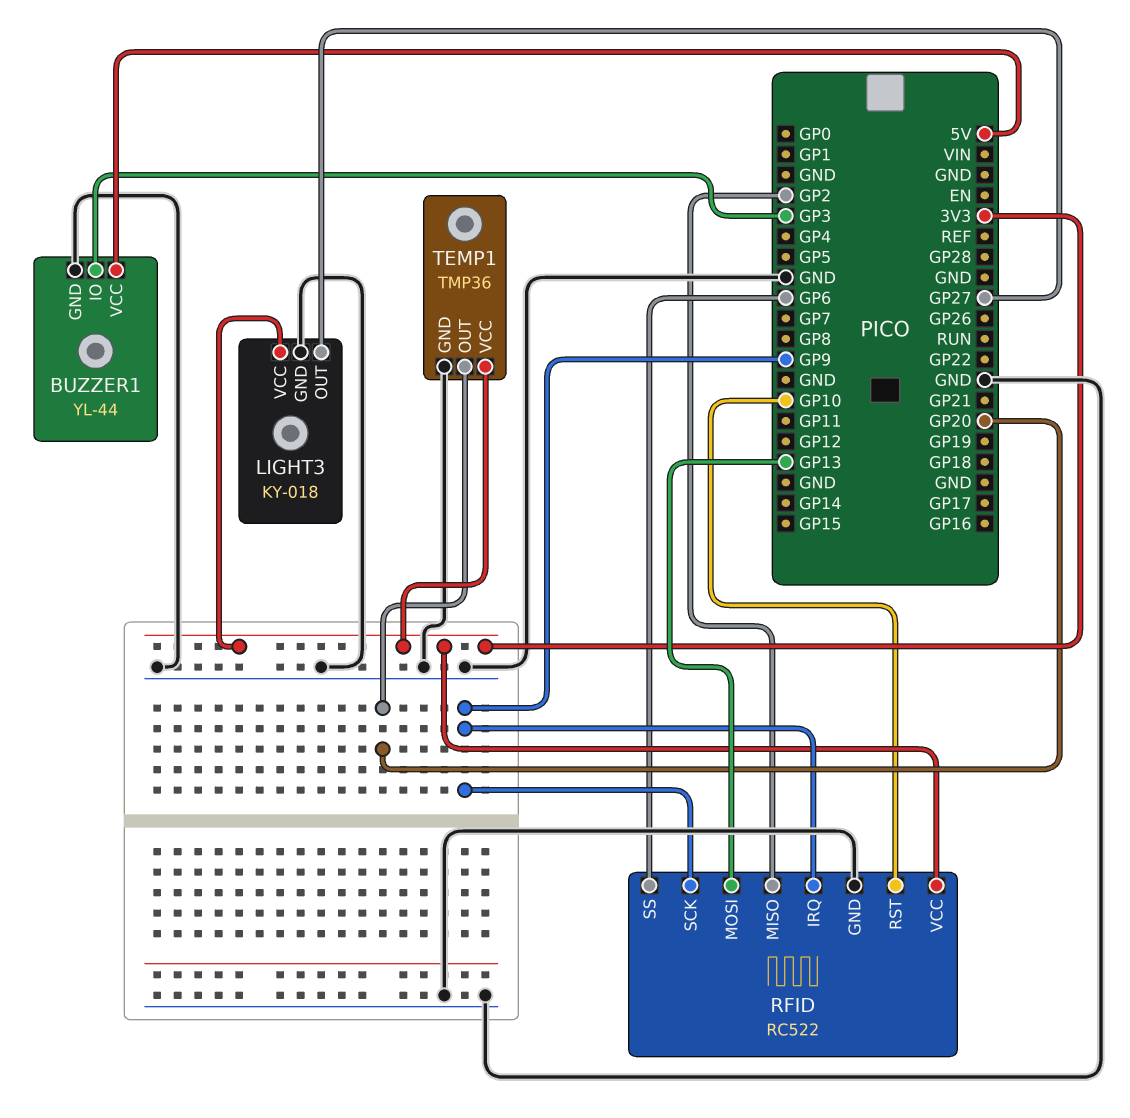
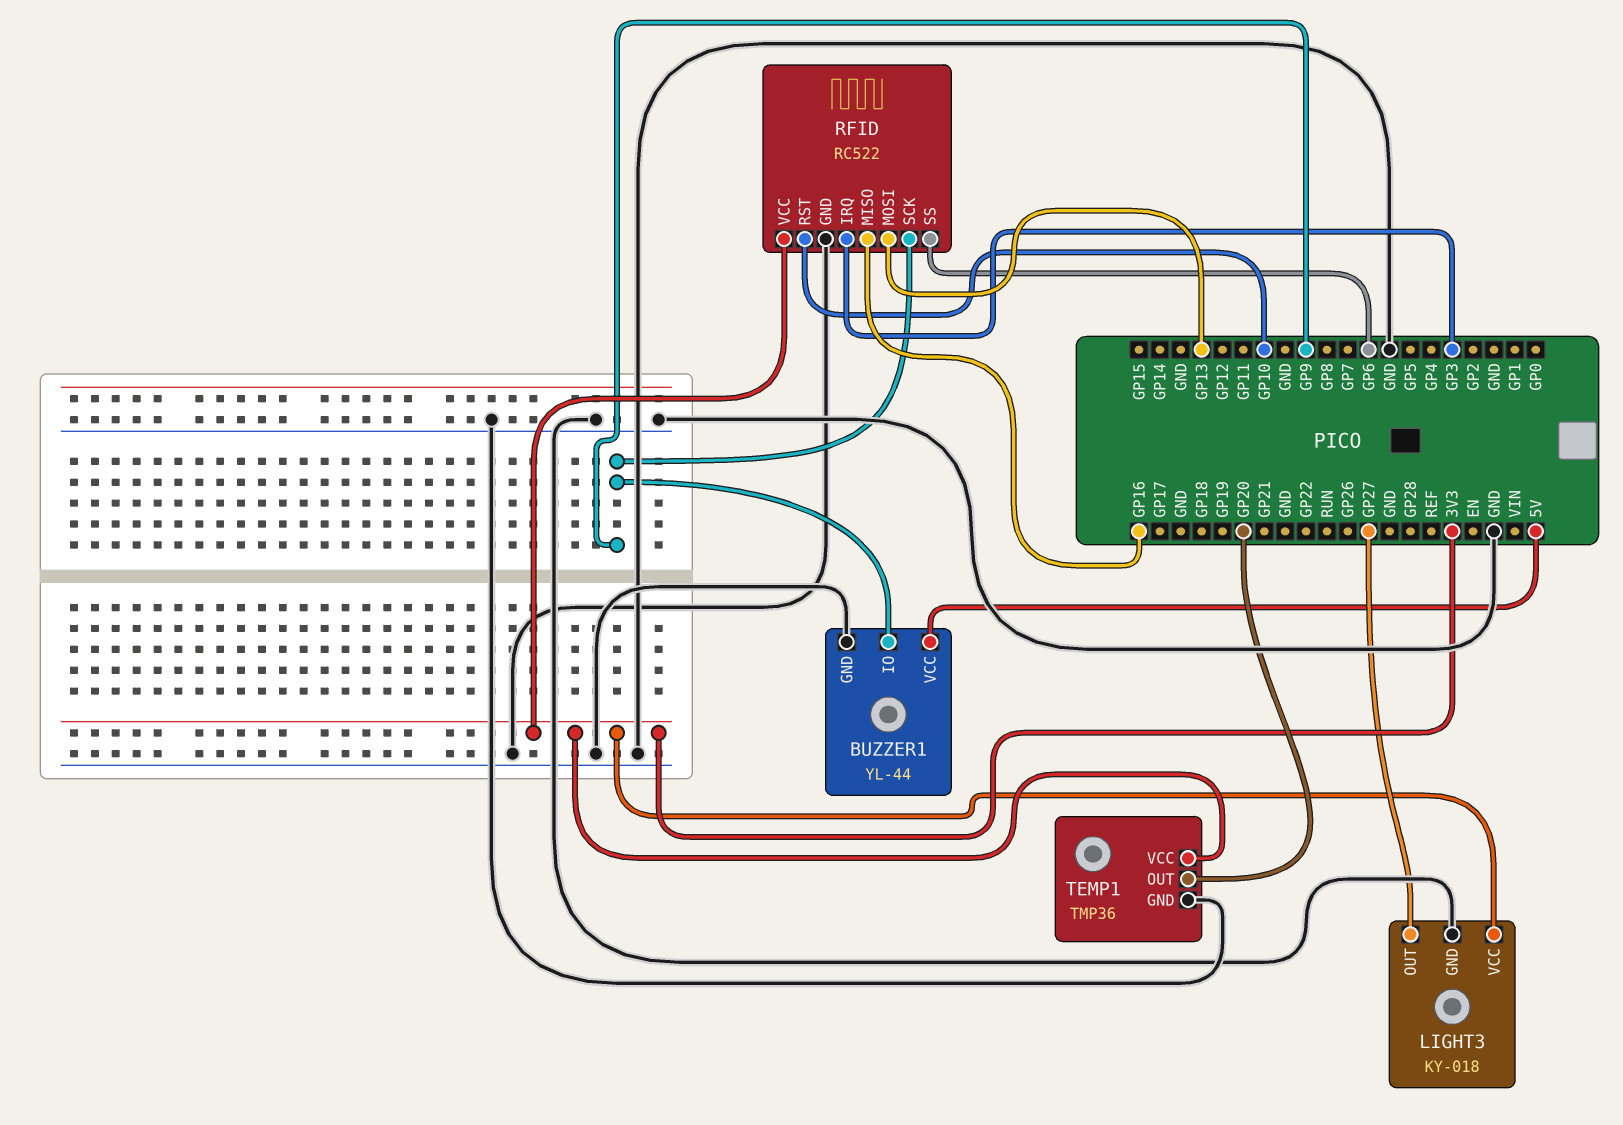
BUZZER1 pin IO: GP3 -> GP9
RFID pin IRQ: GP9 -> GP3
RFID pin MISO: GP2 -> GP16

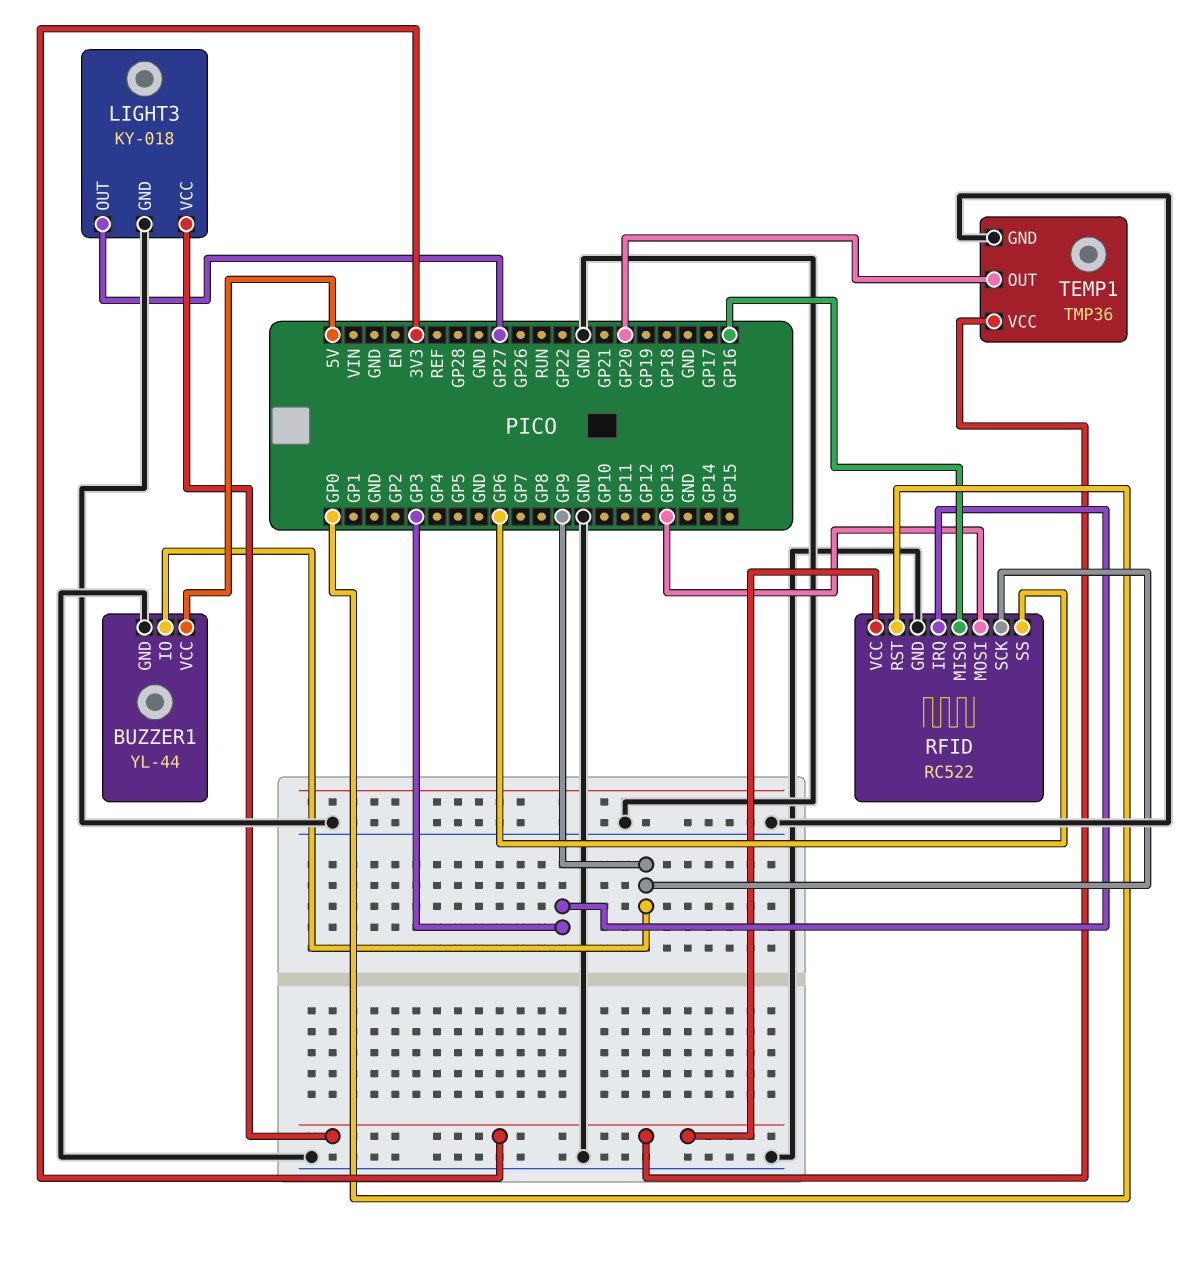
RFID pin RST: GP10 -> GP0

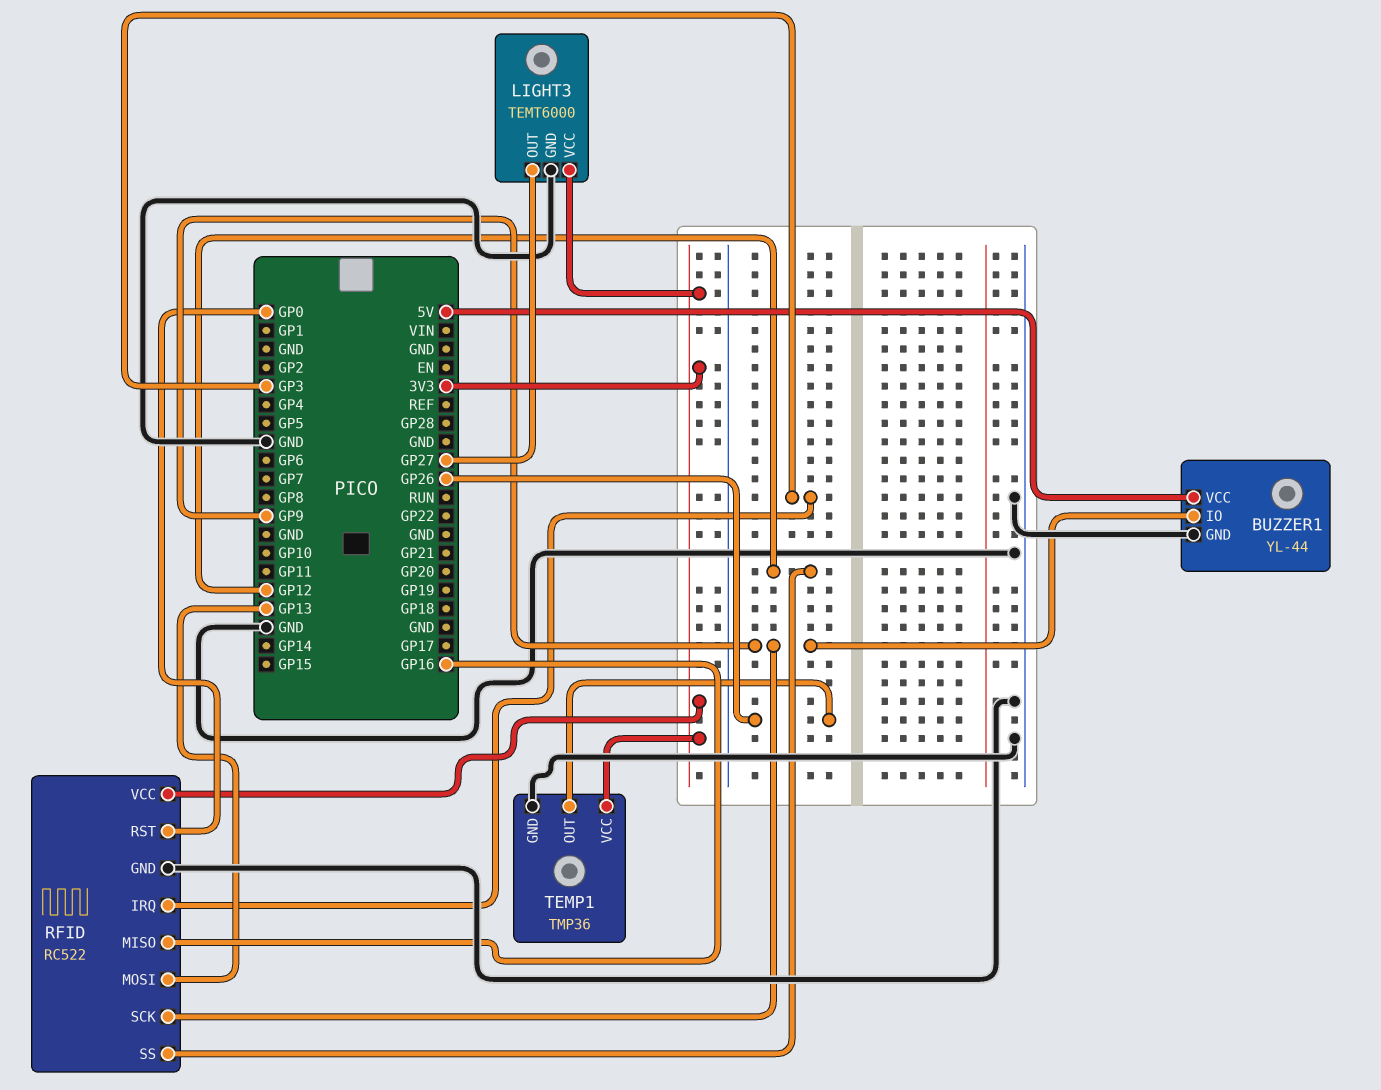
LIGHT3: KY-018 -> TEMT6000
RFID pin SS: GP6 -> GP12
TEMP1 pin OUT: GP20 -> GP26

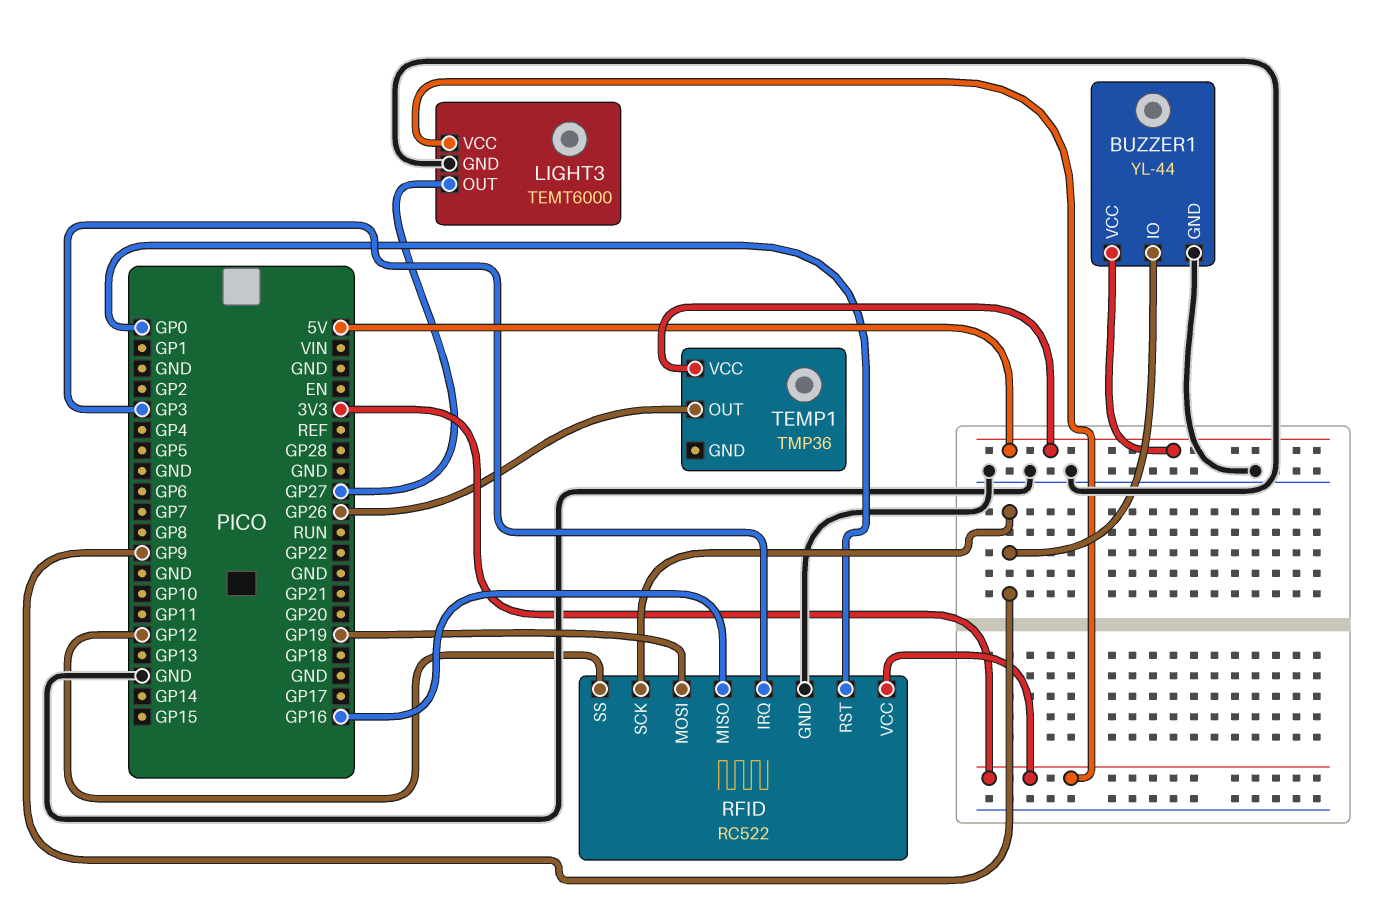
RFID pin MOSI: GP13 -> GP19
TEMP1 pin GND: GND -> none
TEMP1 pin VCC: 3V3 -> 5V

